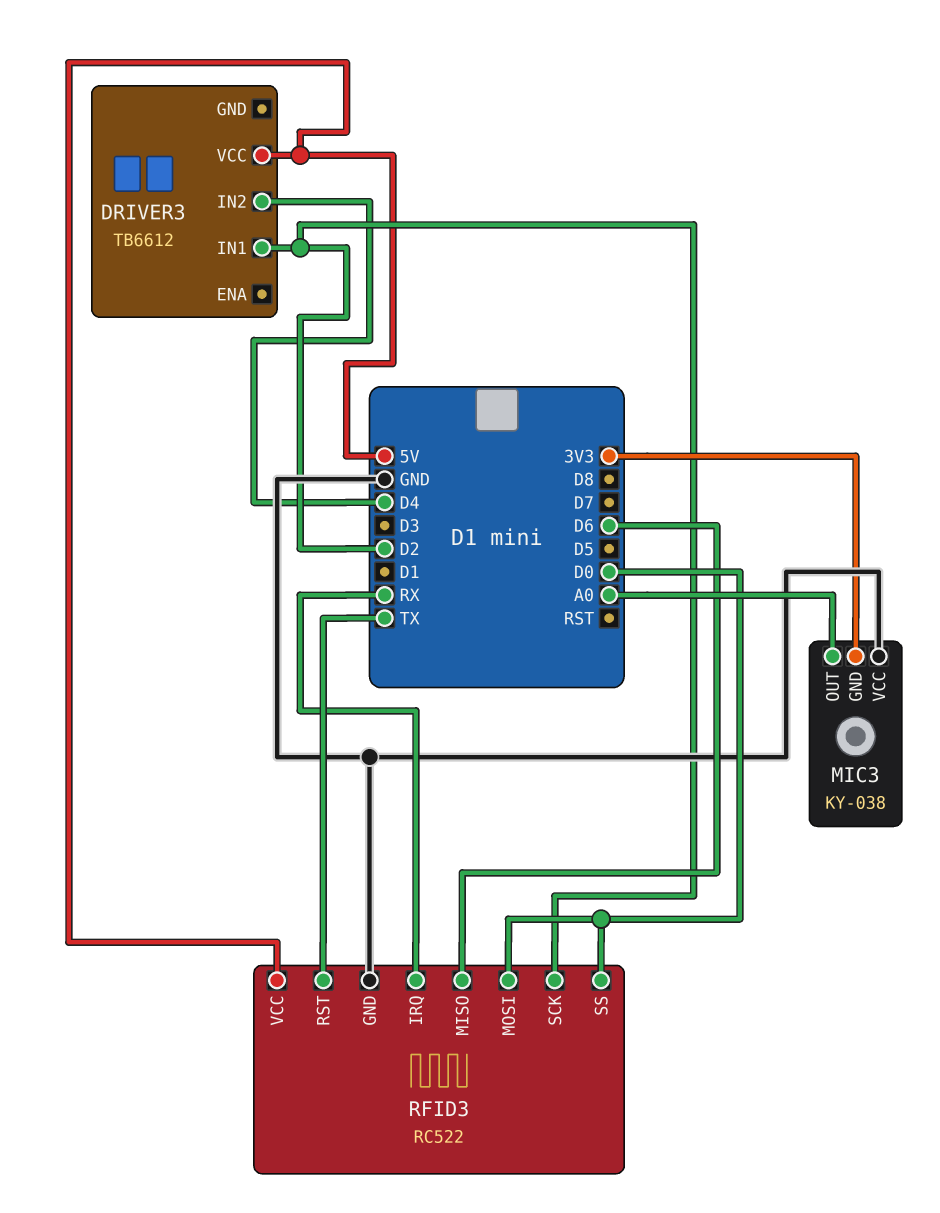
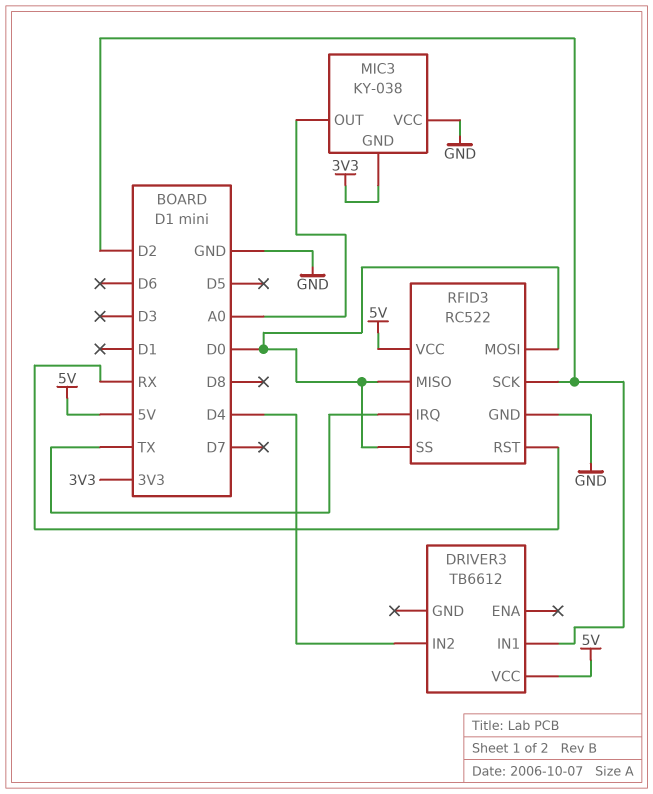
RFID3 pin IRQ: RX -> TX
RFID3 pin MISO: D6 -> D0
RFID3 pin RST: TX -> RX

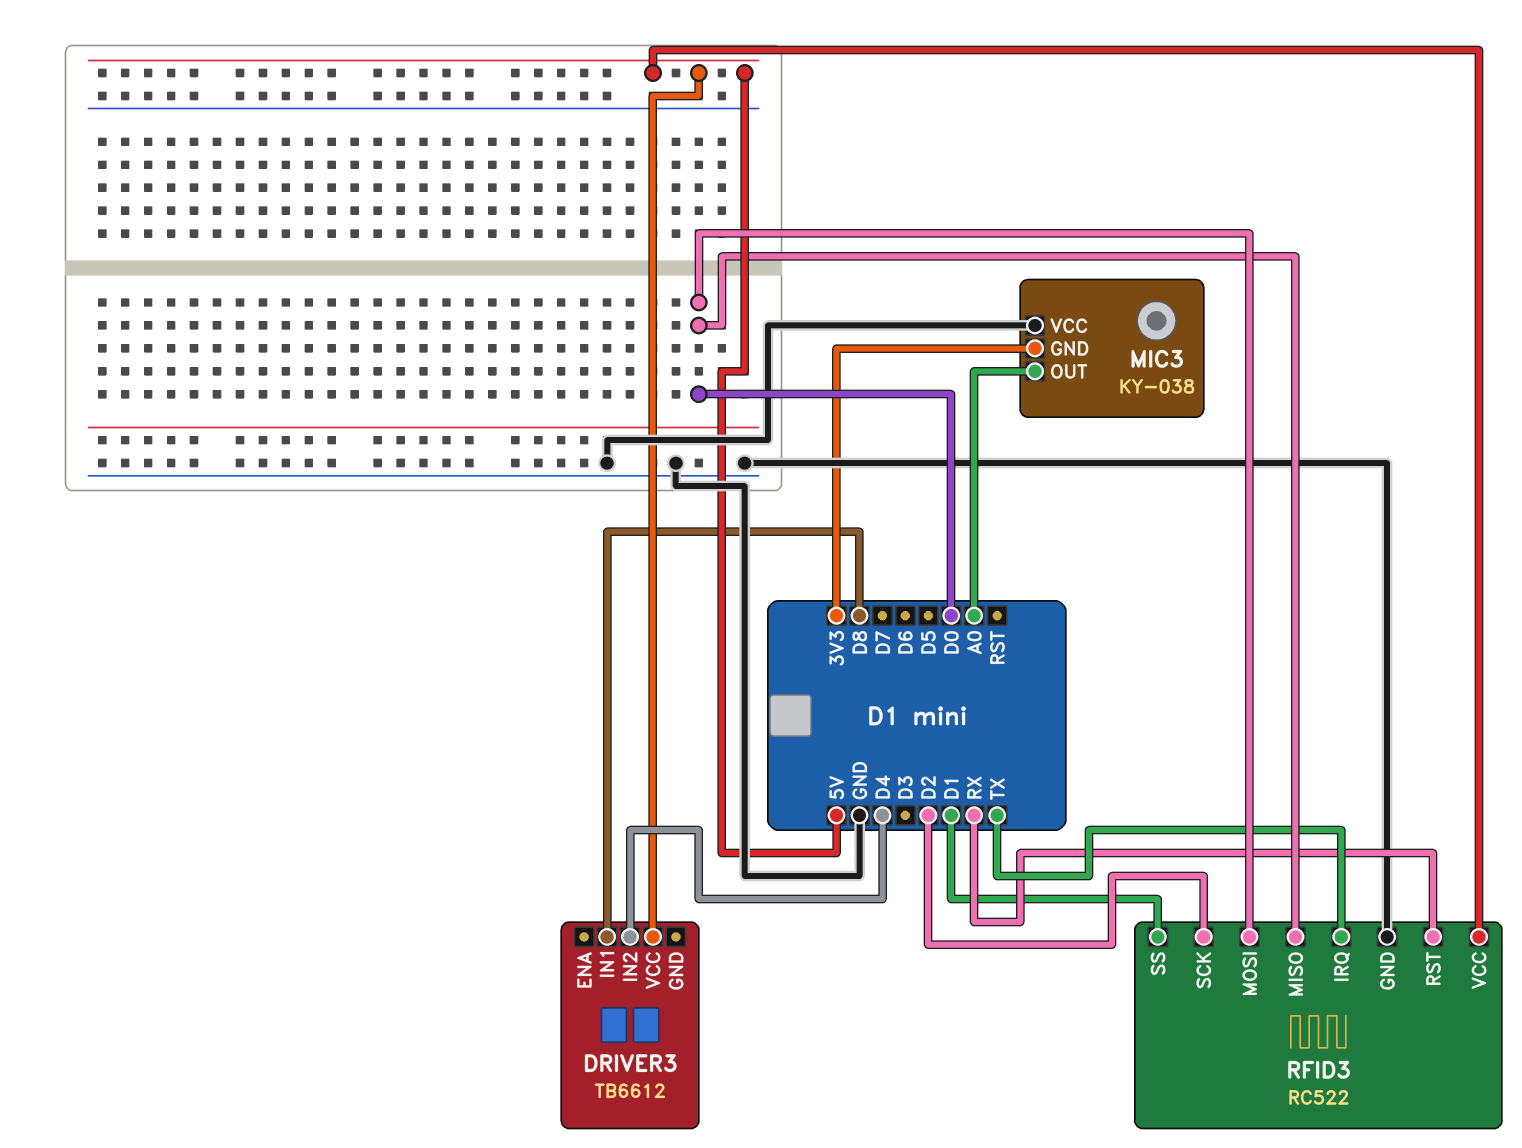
DRIVER3 pin IN1: D2 -> D8
RFID3 pin SS: D0 -> D1

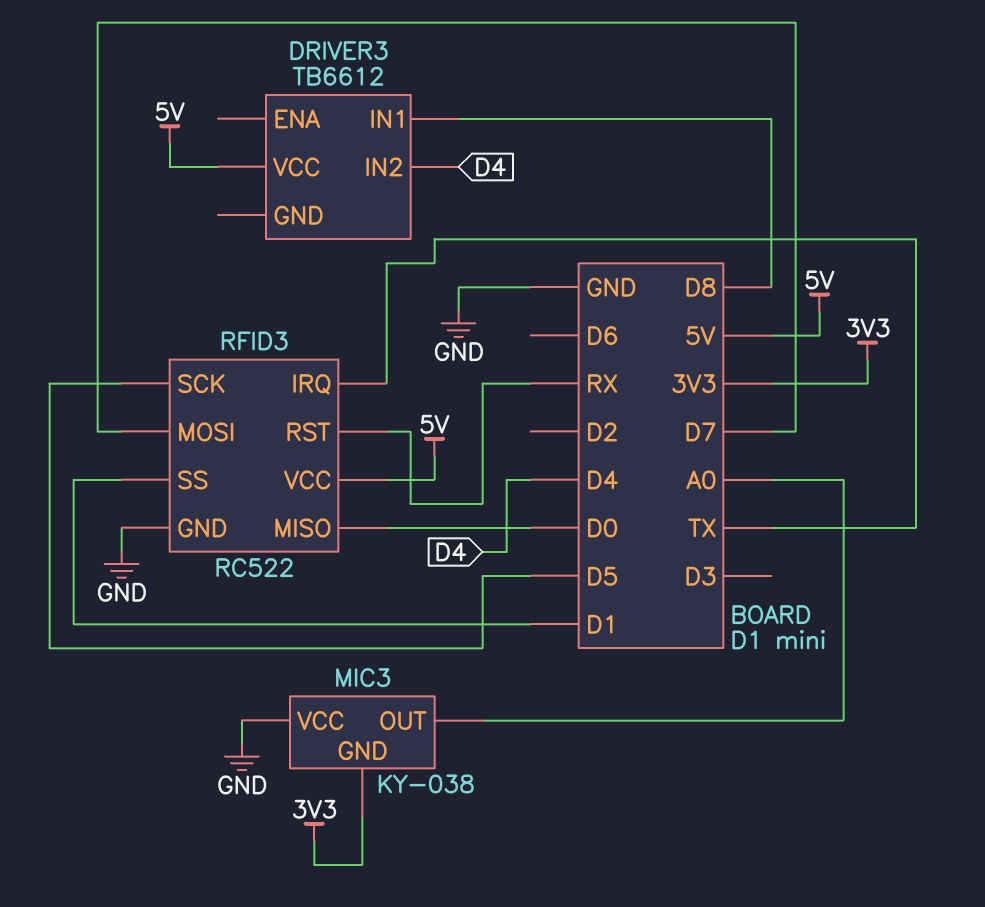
RFID3 pin MOSI: D0 -> D7
RFID3 pin SCK: D2 -> D5

